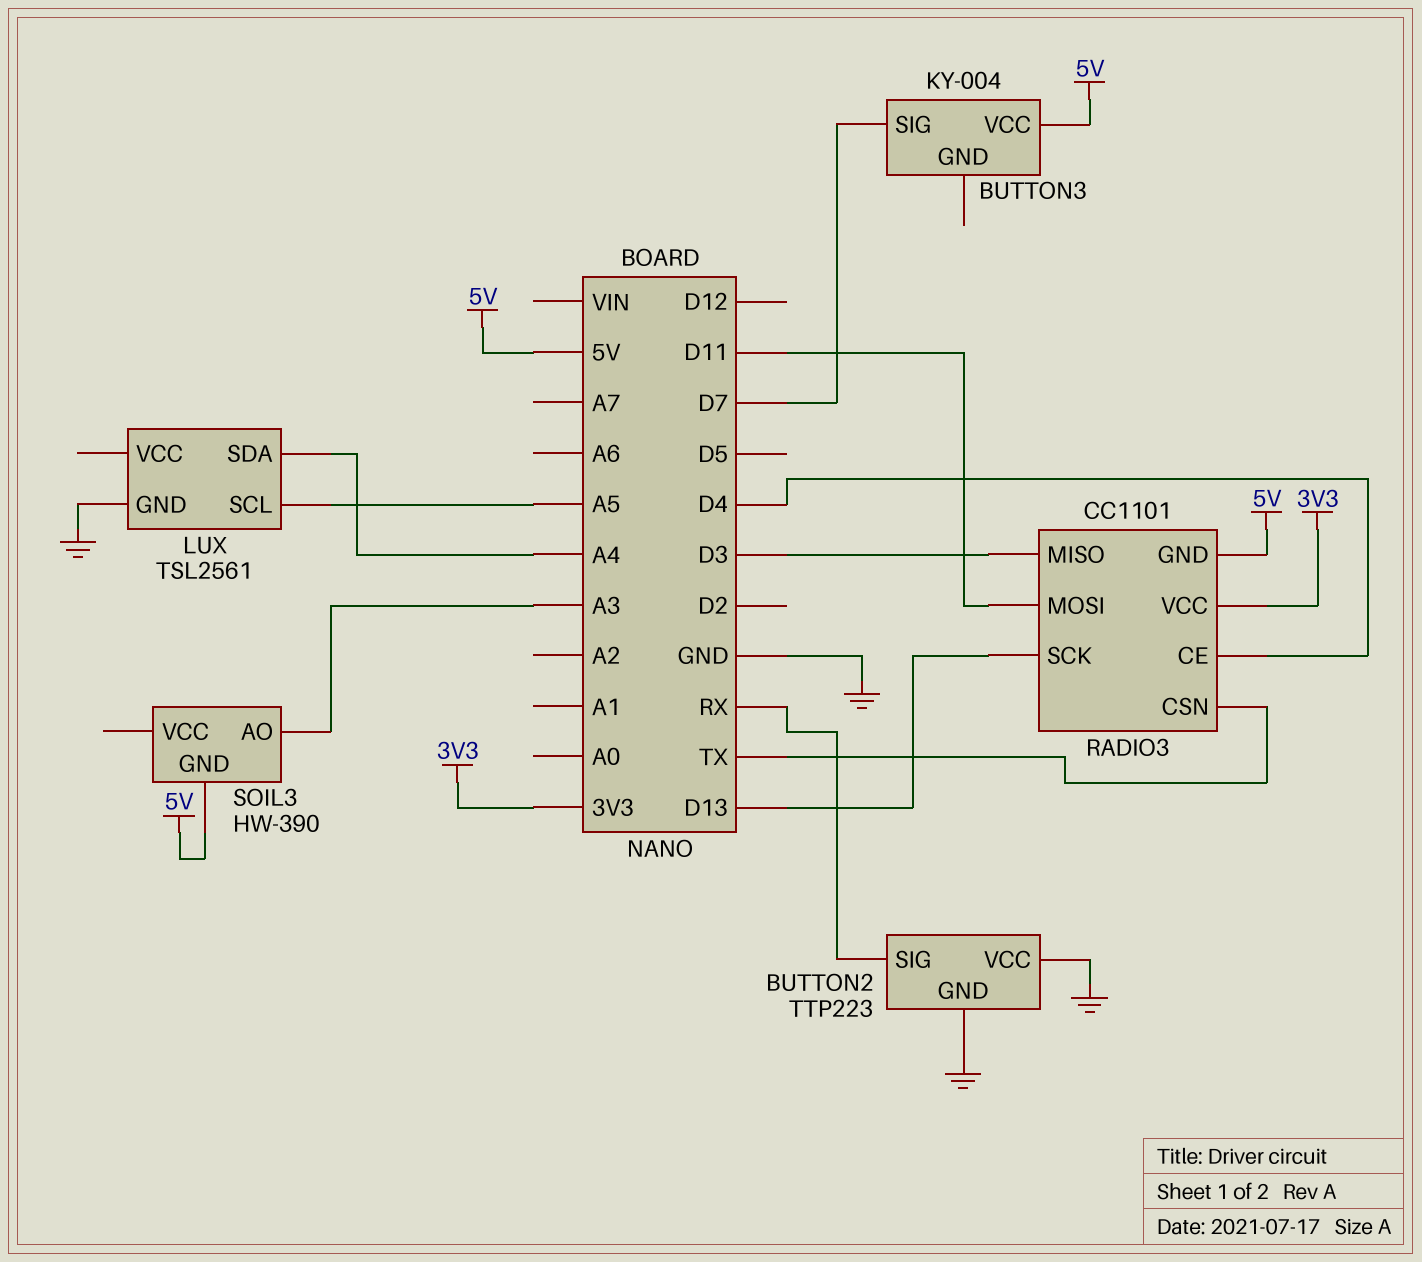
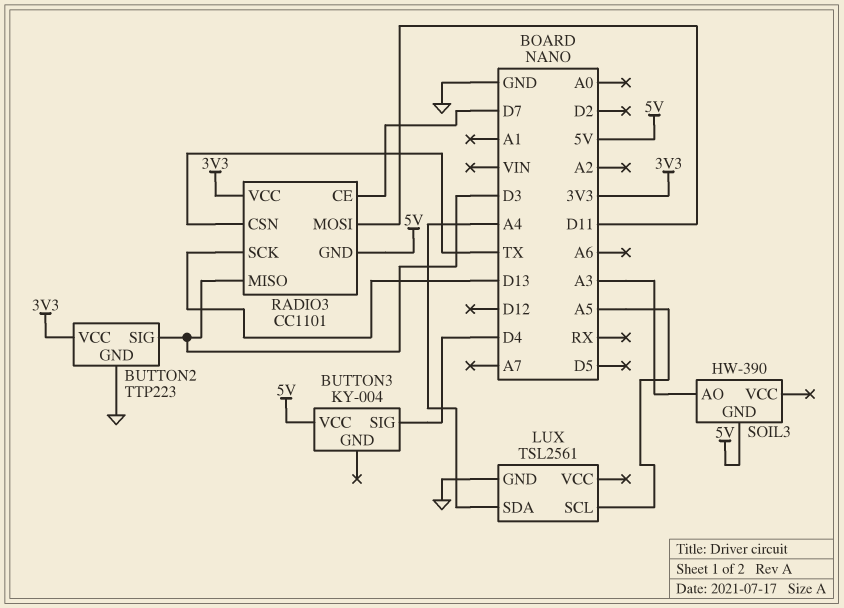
BUTTON2 pin SIG: RX -> D3
BUTTON2 pin VCC: GND -> 3V3
BUTTON3 pin SIG: D7 -> D4
RADIO3 pin CE: D4 -> D7

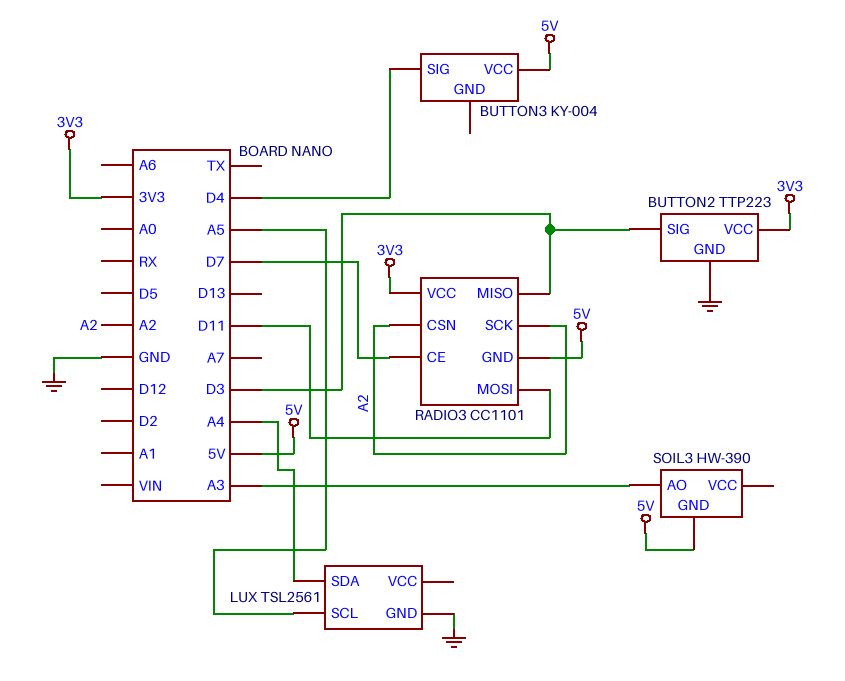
RADIO3 pin CSN: TX -> A2
RADIO3 pin SCK: D13 -> A2

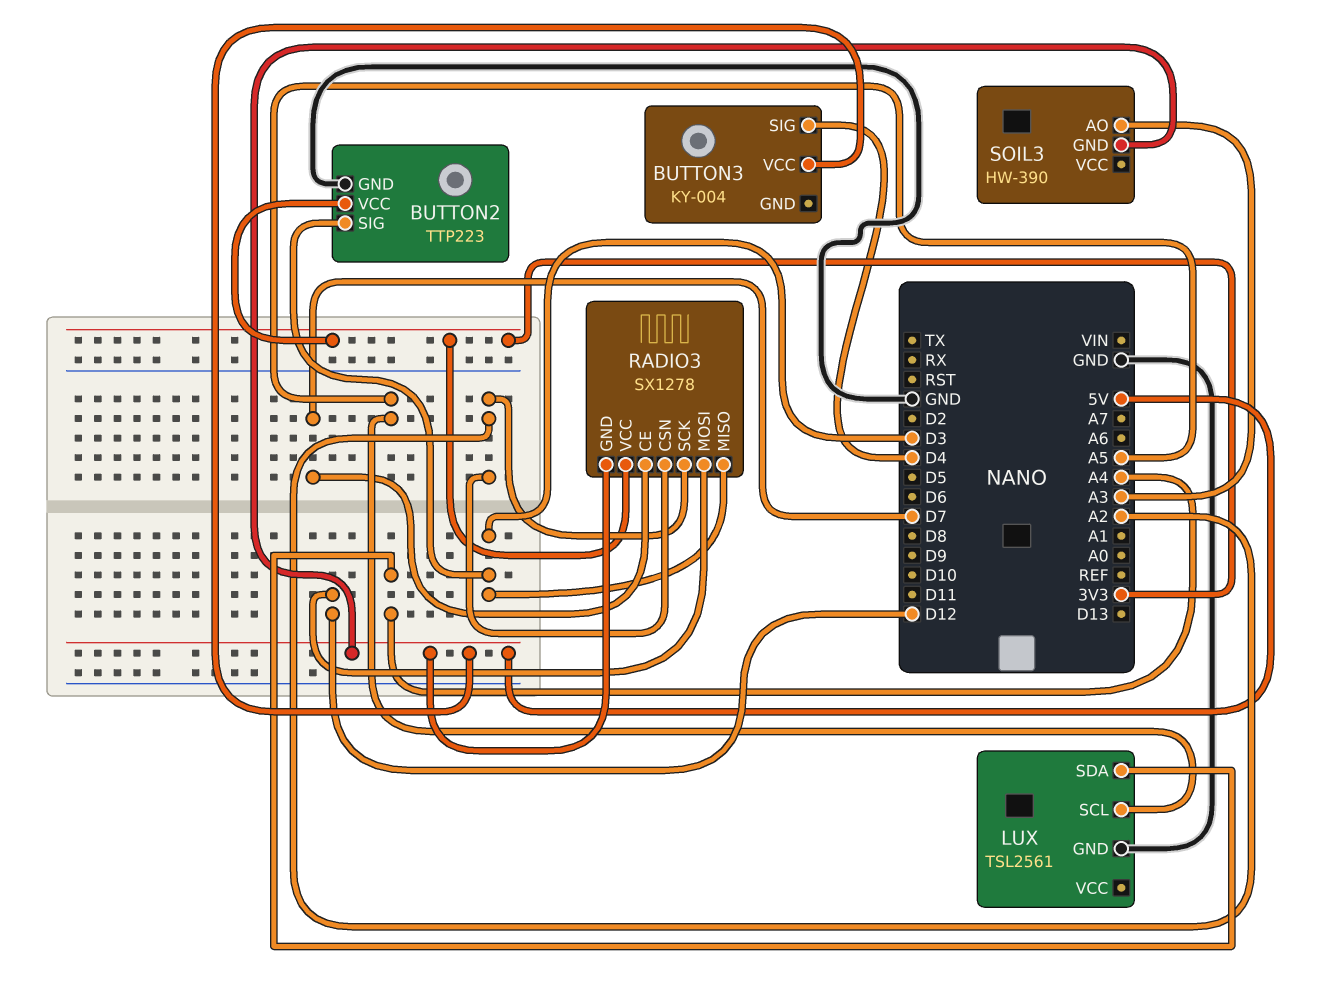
RADIO3: CC1101 -> SX1278
RADIO3 pin MOSI: D11 -> D12

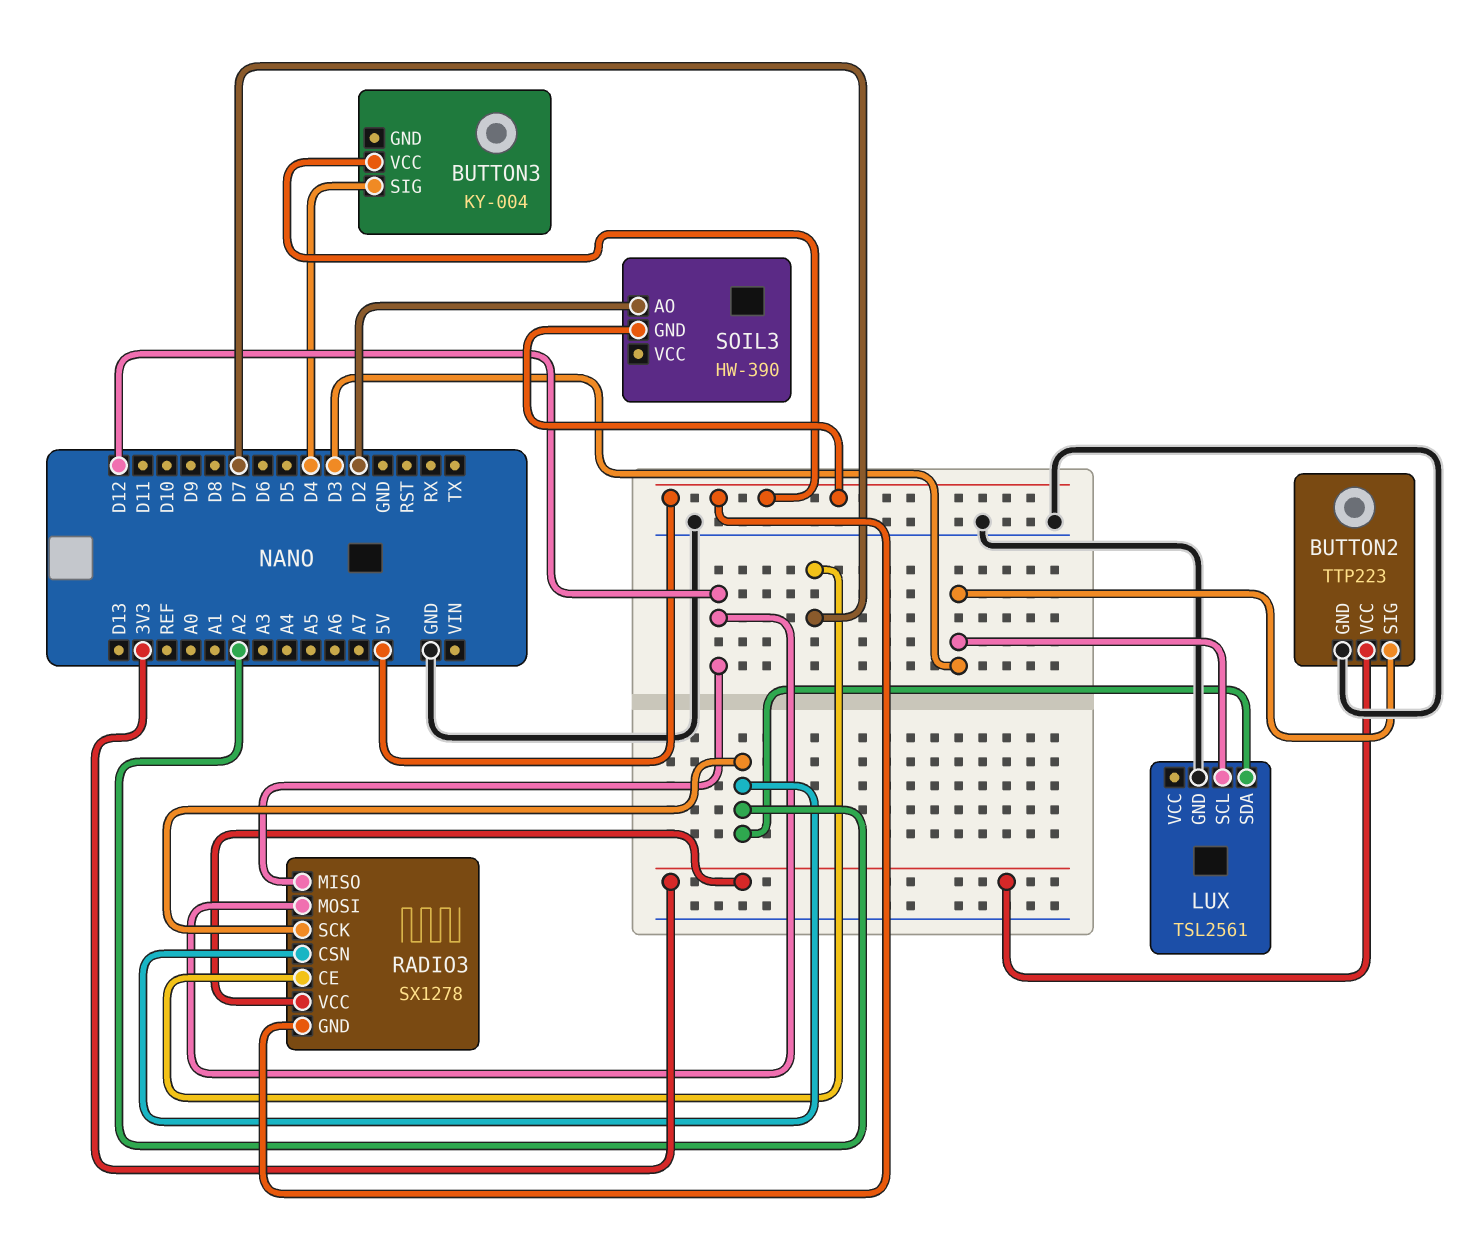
LUX pin SCL: A5 -> D3
LUX pin SDA: A4 -> A2
RADIO3 pin MISO: D3 -> D12
SOIL3 pin AO: A3 -> D2

